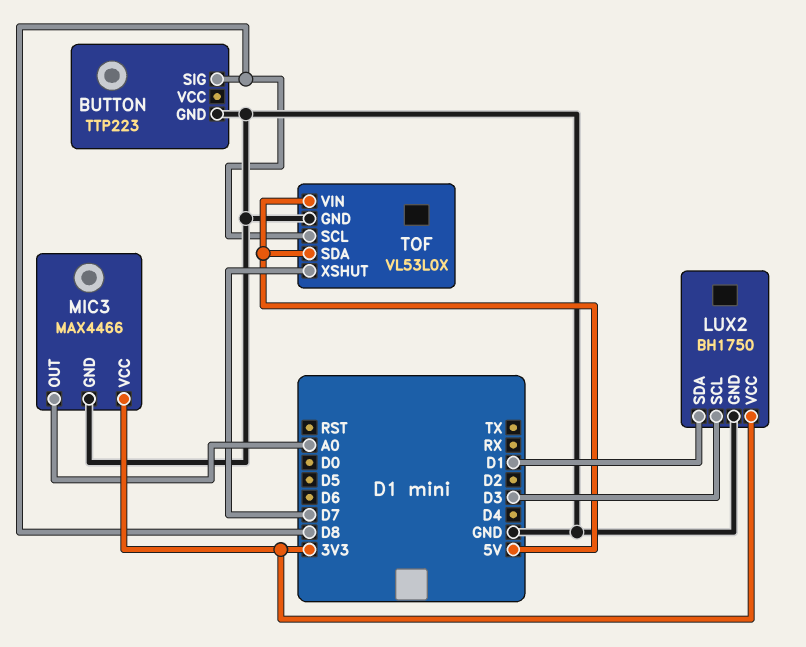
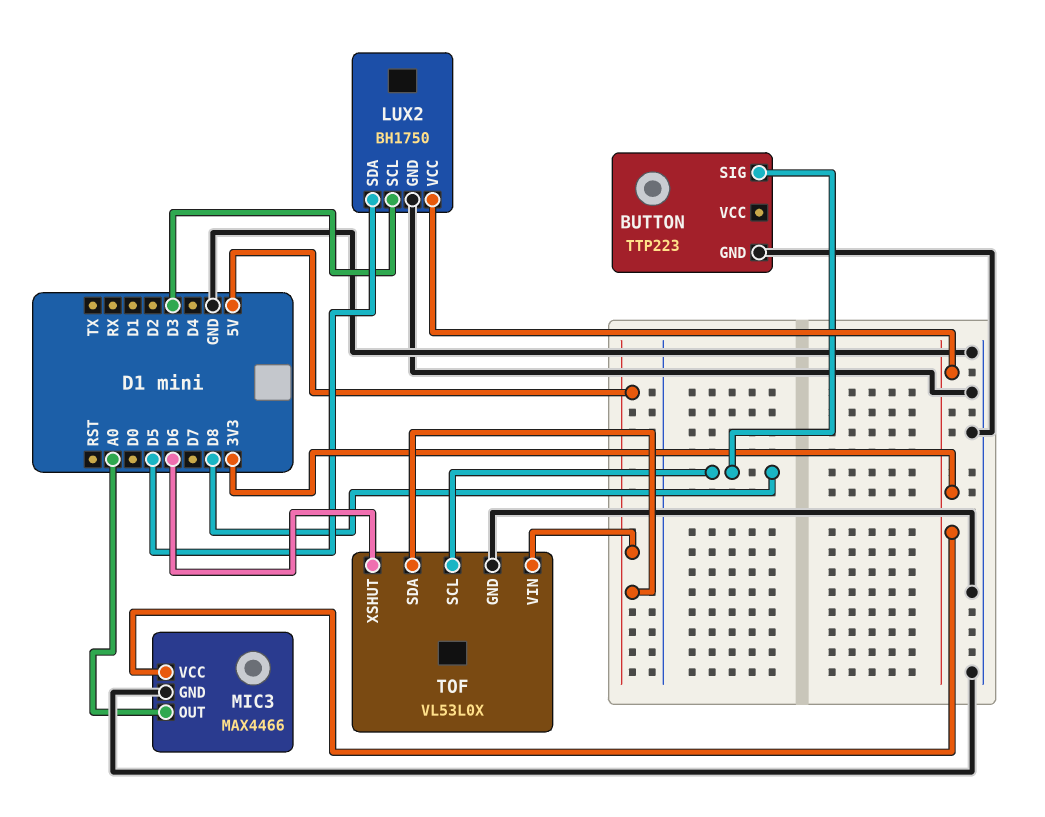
LUX2 pin SDA: D1 -> D5
TOF pin XSHUT: D7 -> D6

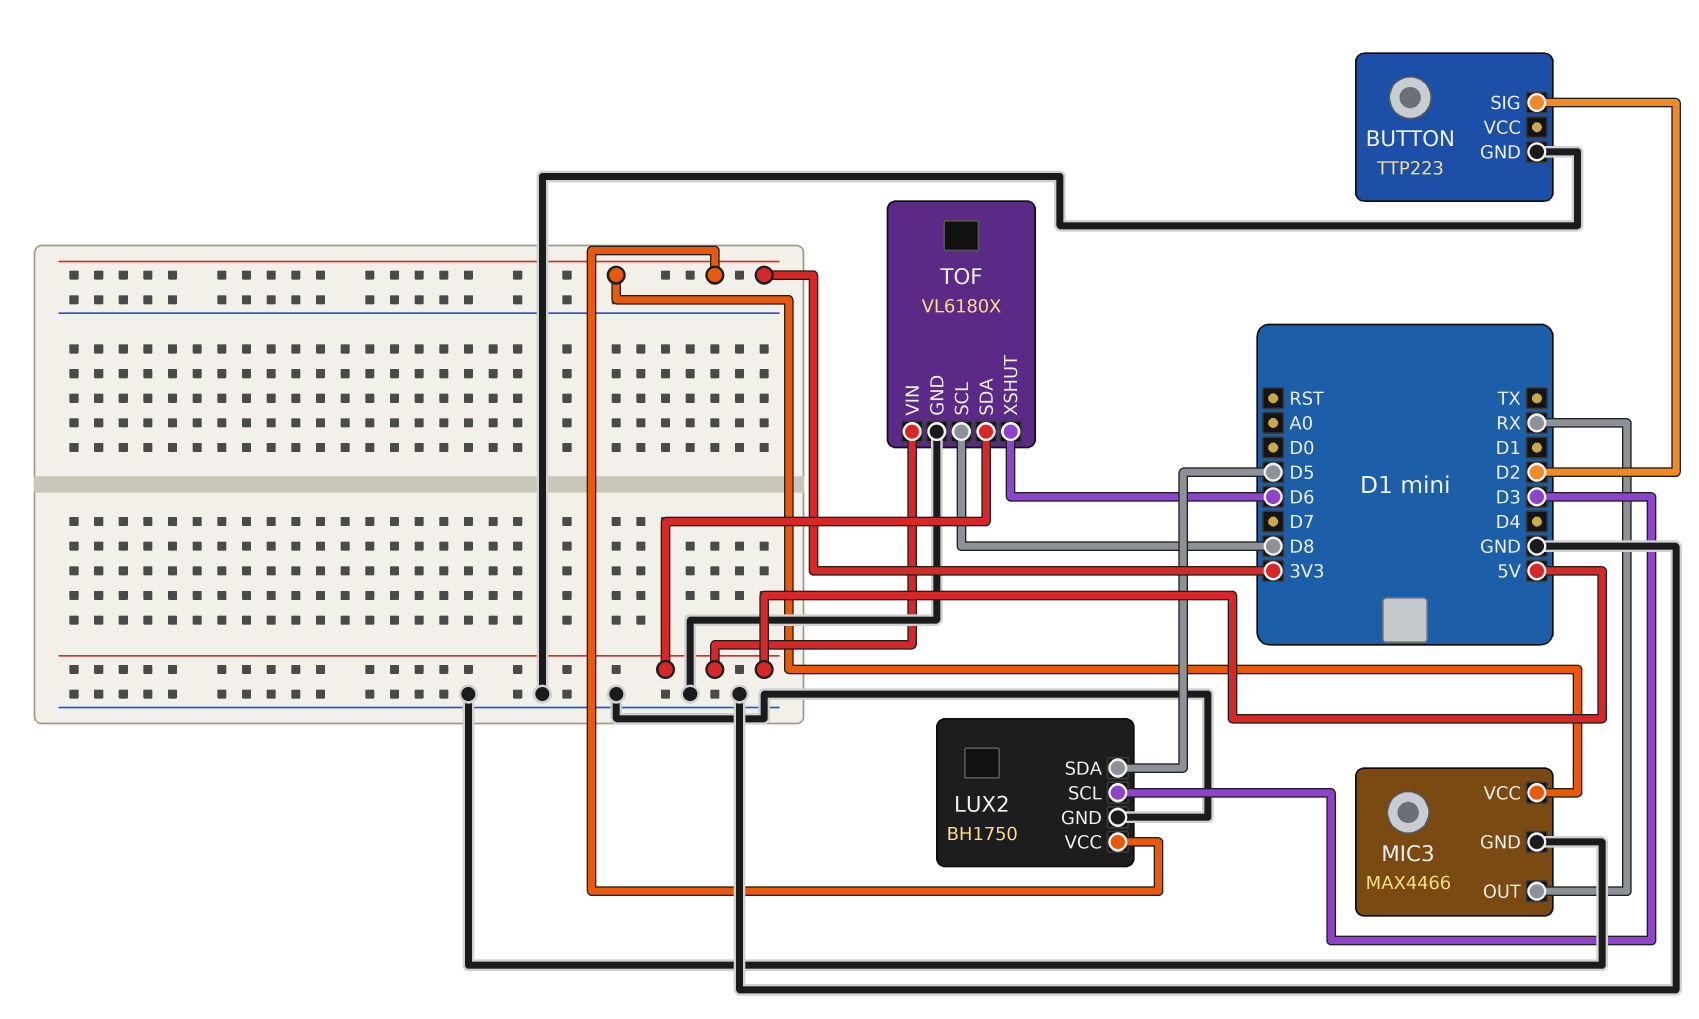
BUTTON pin SIG: D8 -> D2
MIC3 pin OUT: A0 -> RX
TOF: VL53L0X -> VL6180X

